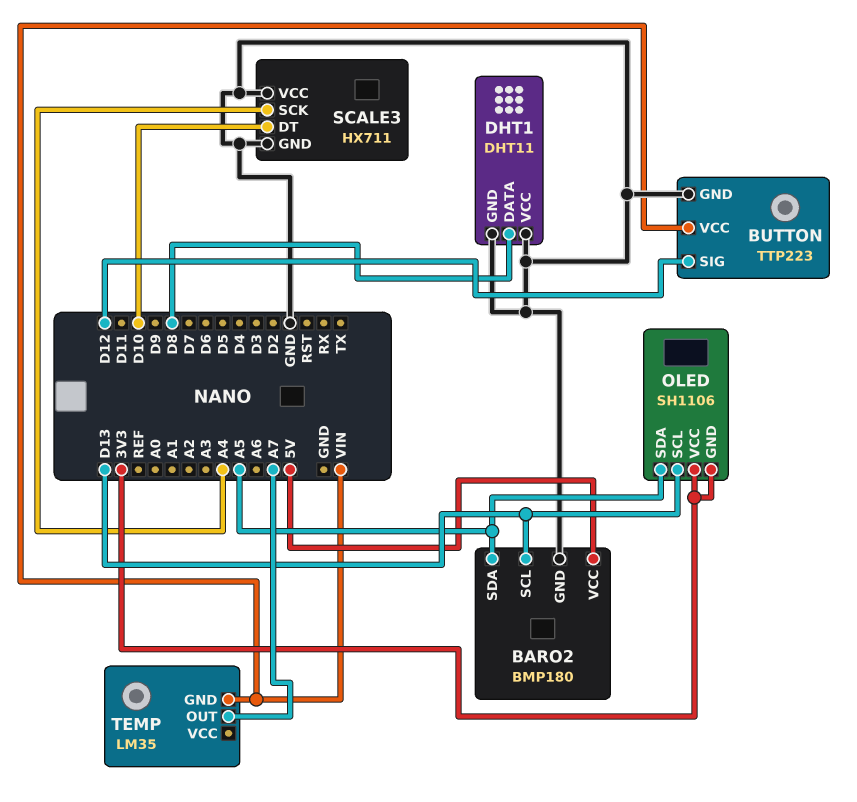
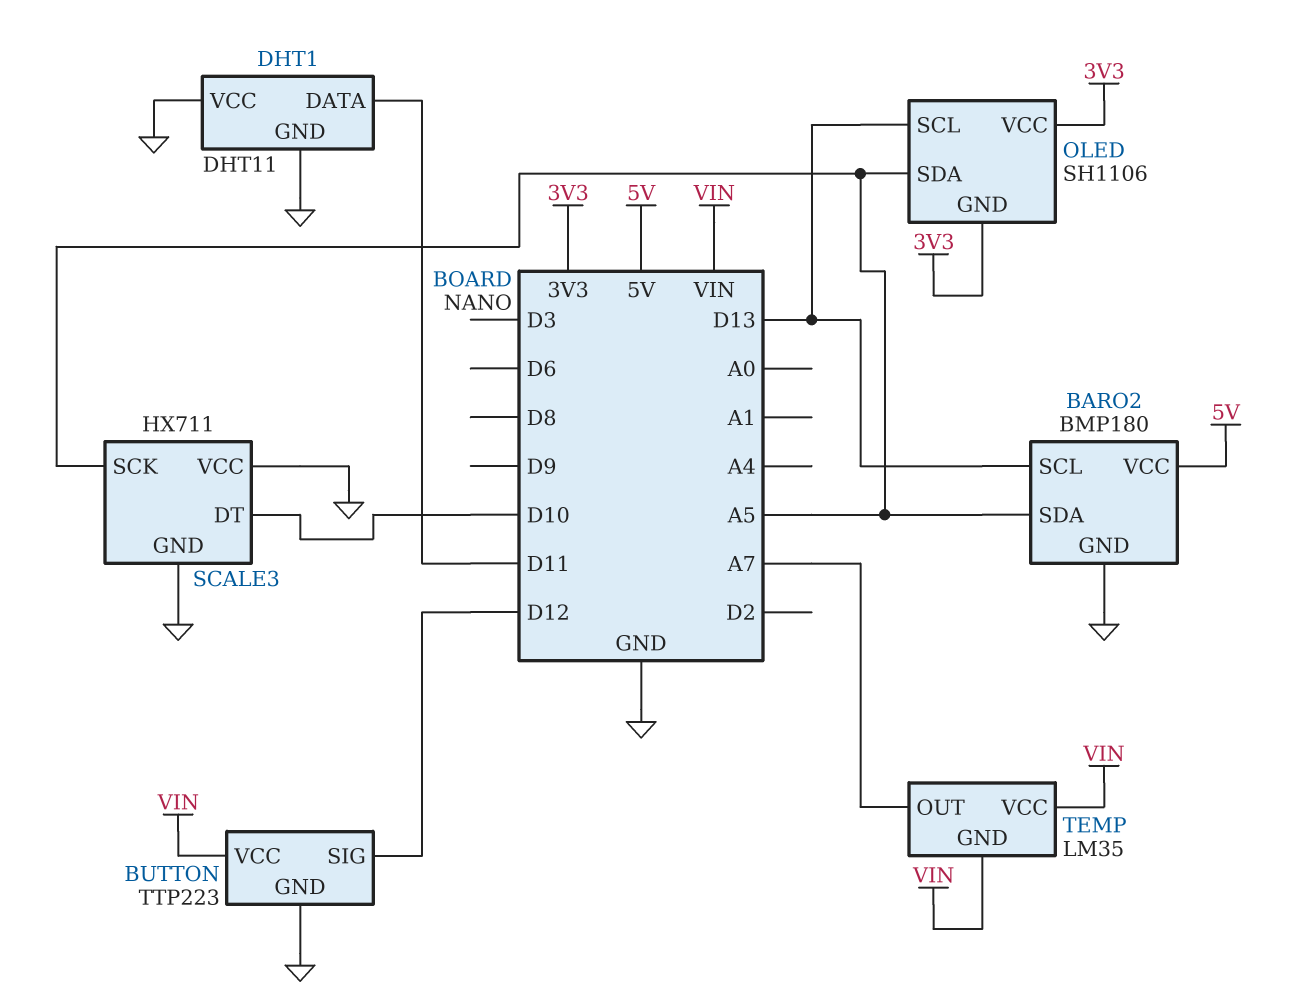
DHT1 pin DATA: D8 -> D11
SCALE3 pin SCK: A4 -> A5
TEMP pin VCC: none -> VIN

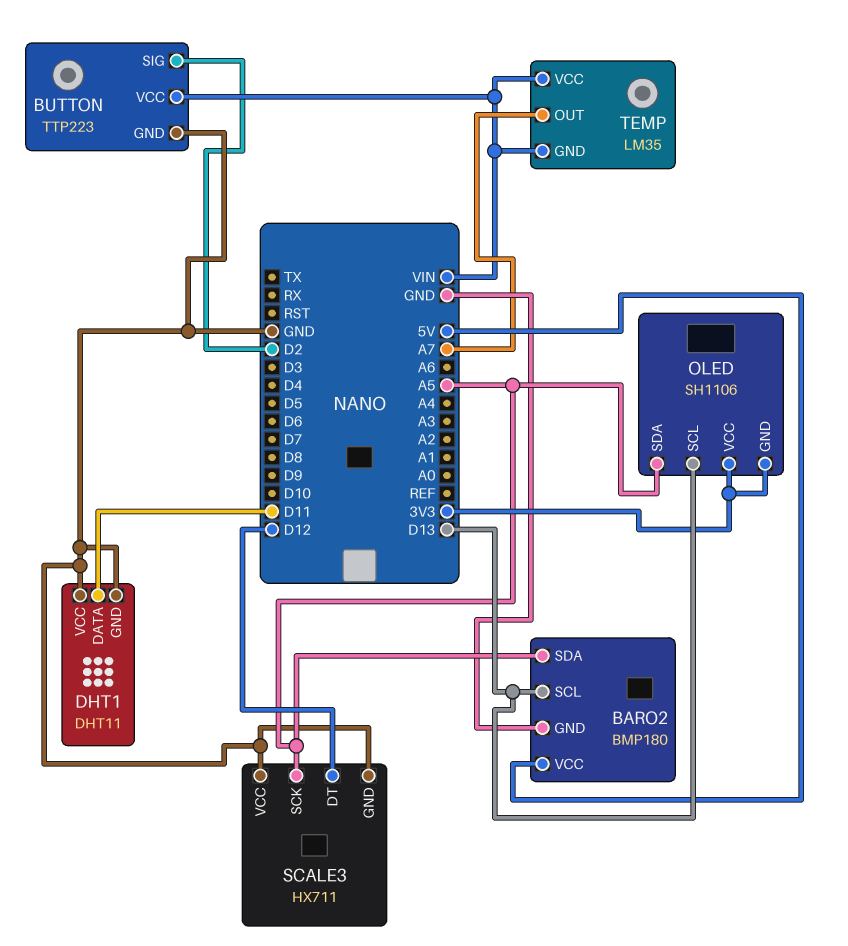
BUTTON pin SIG: D12 -> D2
SCALE3 pin DT: D10 -> D12

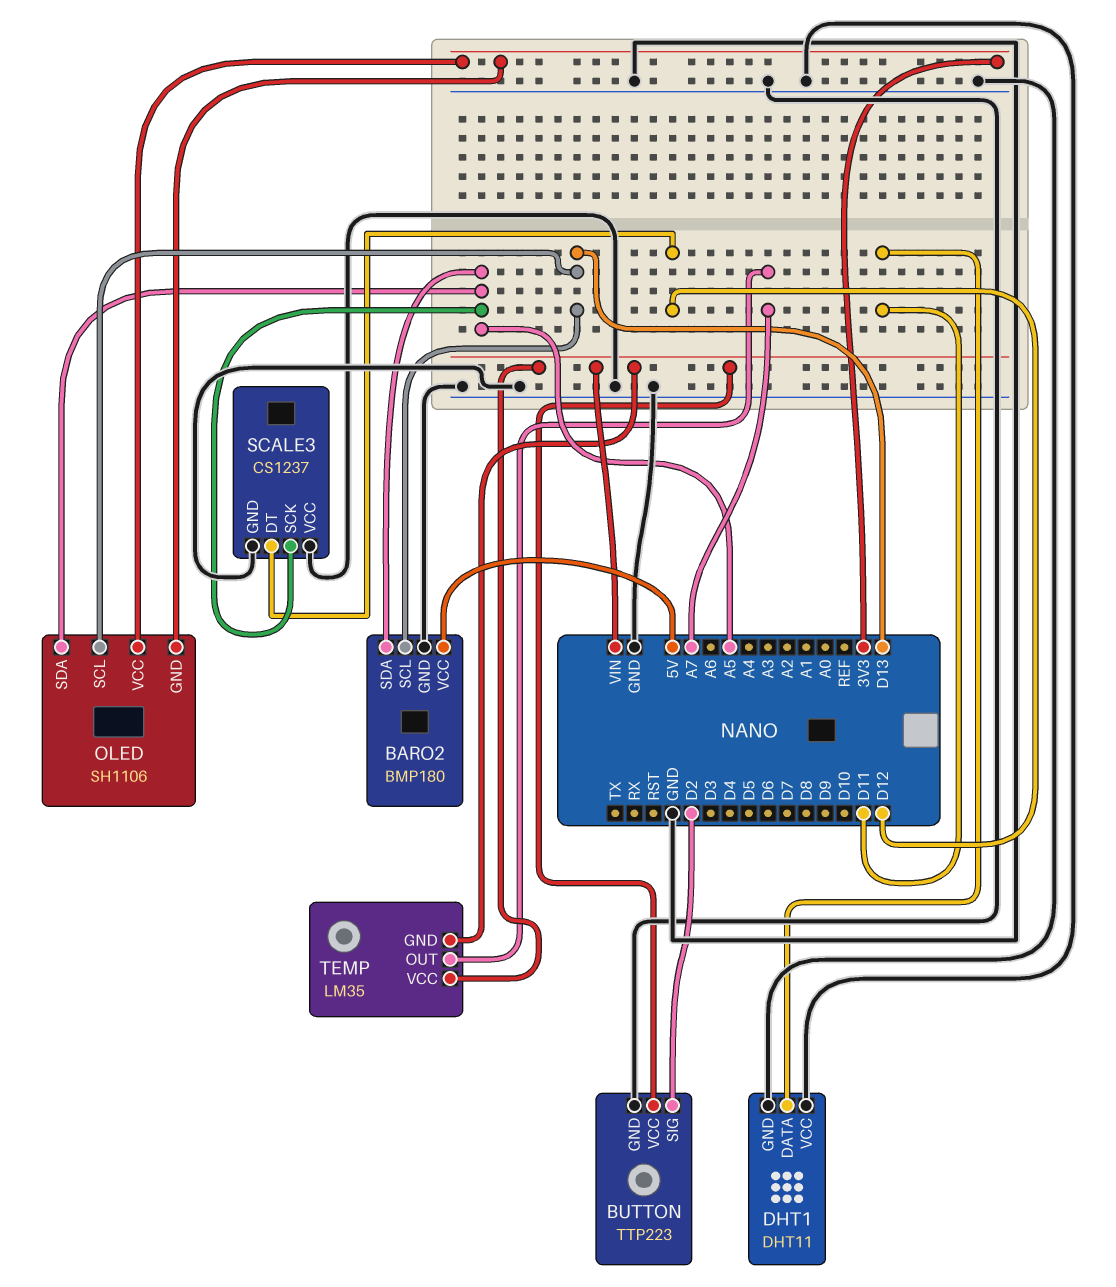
SCALE3: HX711 -> CS1237

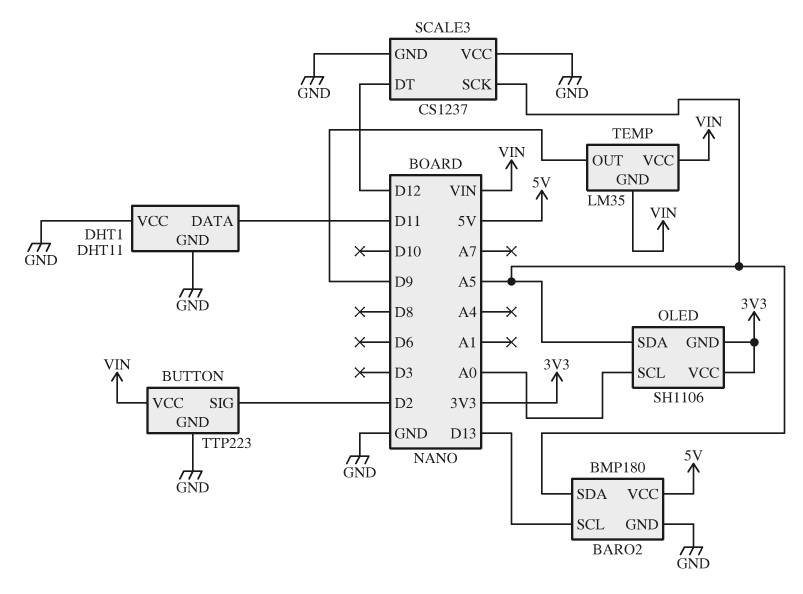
OLED pin SCL: D13 -> A0
TEMP pin OUT: A7 -> D9

